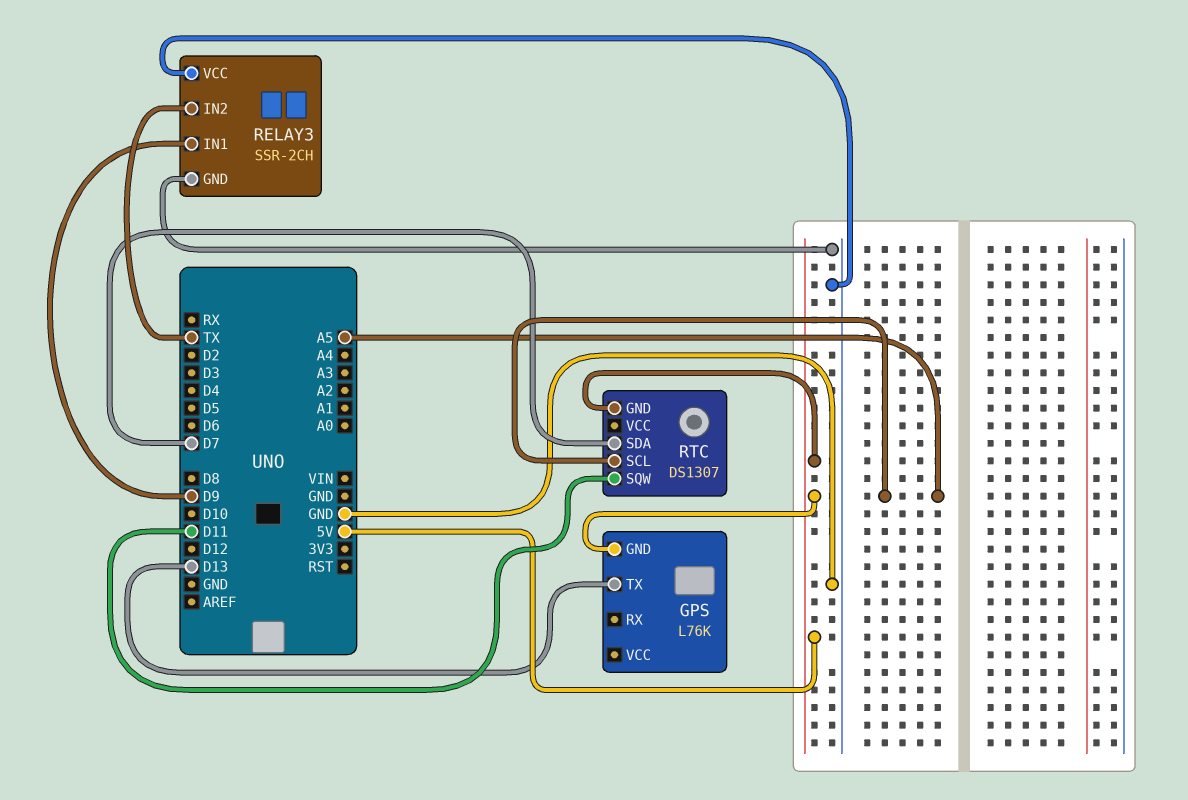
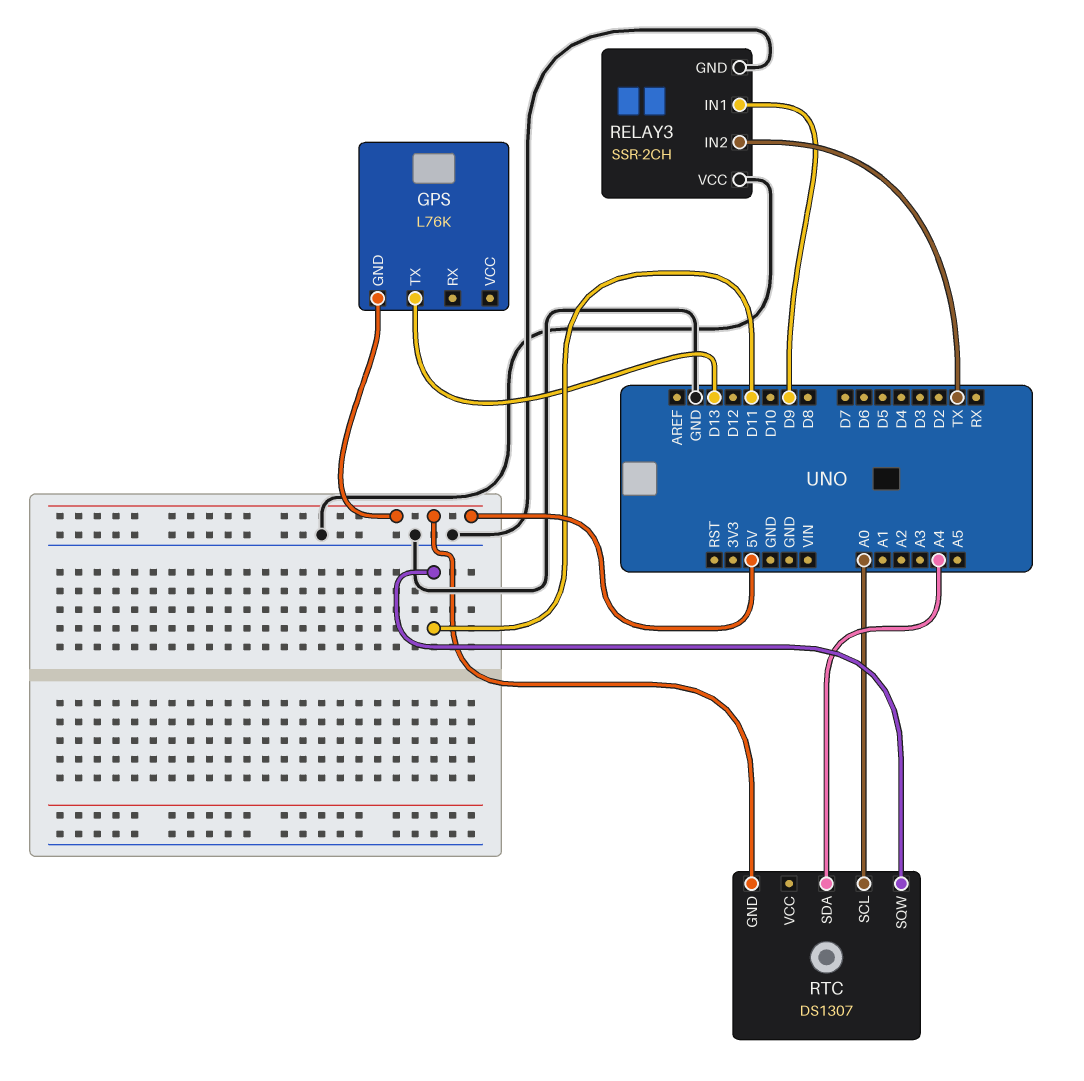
RTC pin SCL: A5 -> A0
RTC pin SDA: D7 -> A4

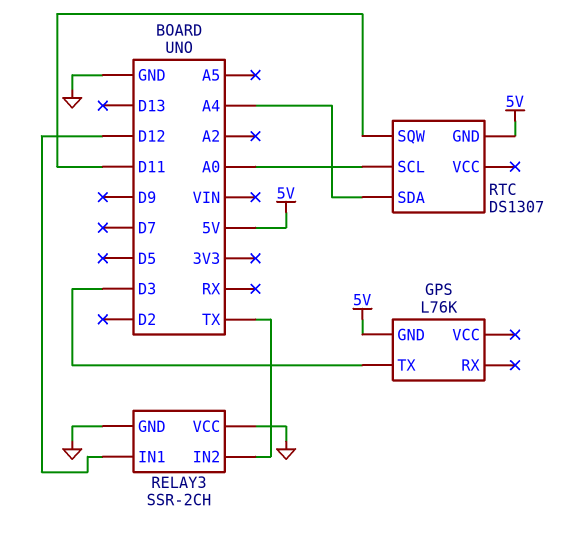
GPS pin TX: D13 -> D3
RELAY3 pin IN1: D9 -> D12

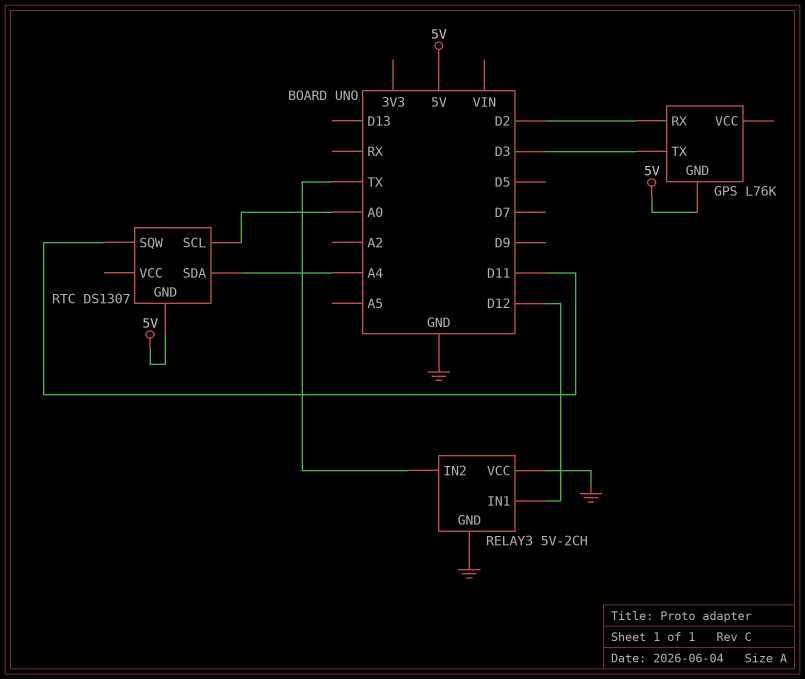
GPS pin RX: none -> D2
RELAY3: SSR-2CH -> 5V-2CH

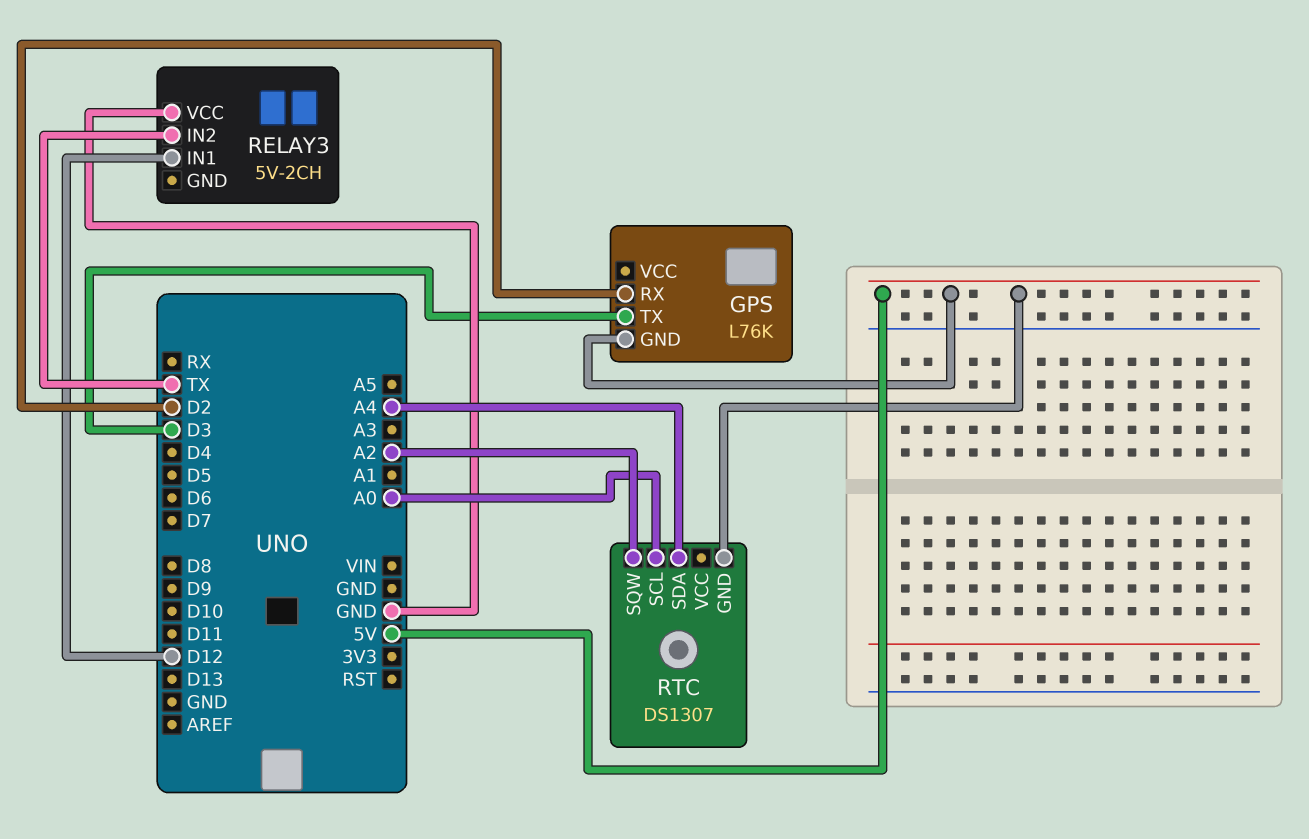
RELAY3 pin GND: GND -> none
RTC pin SQW: D11 -> A2

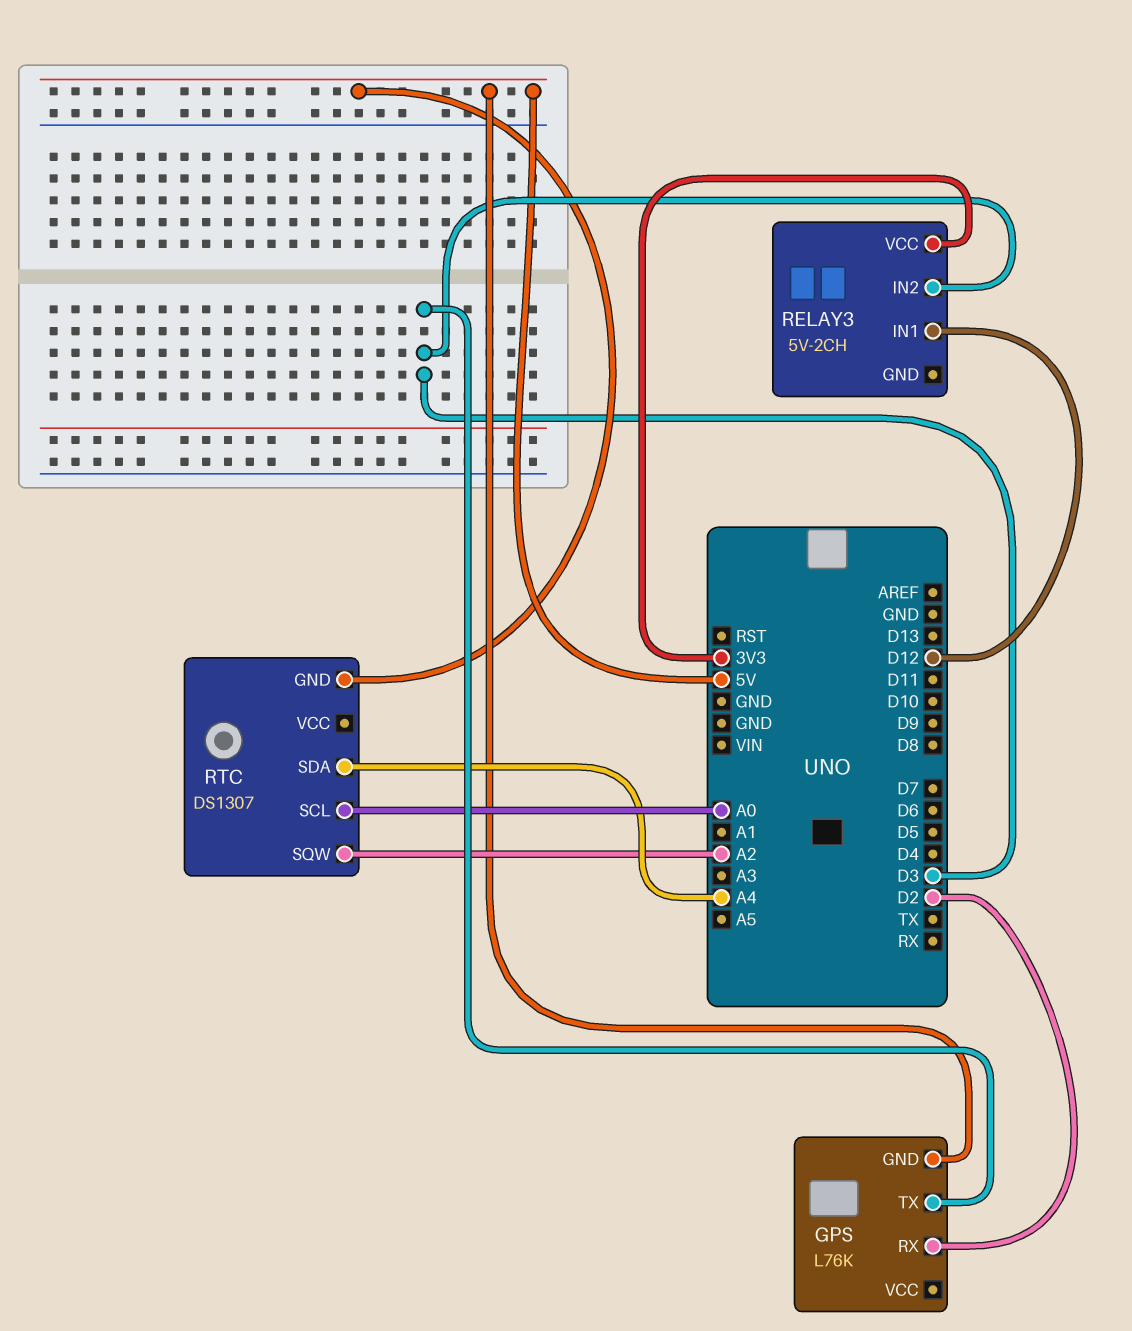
RELAY3 pin IN2: TX -> D3
RELAY3 pin VCC: GND -> 3V3

